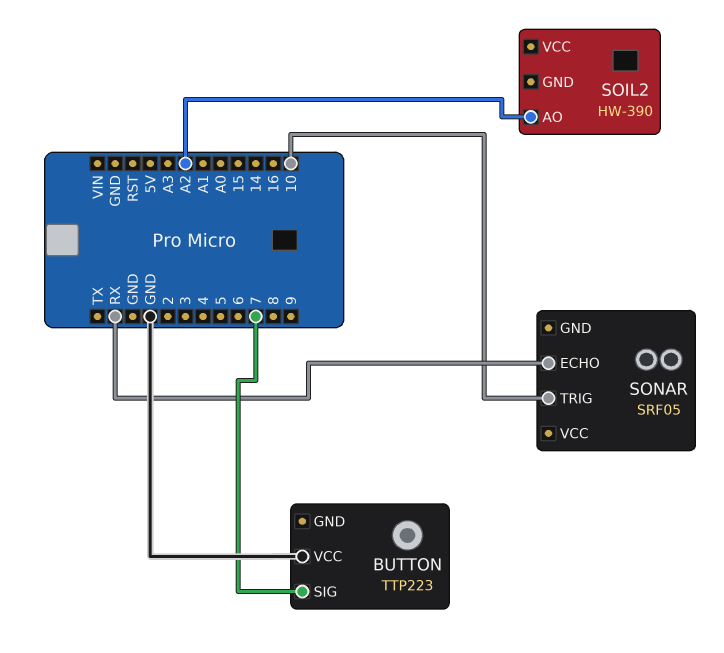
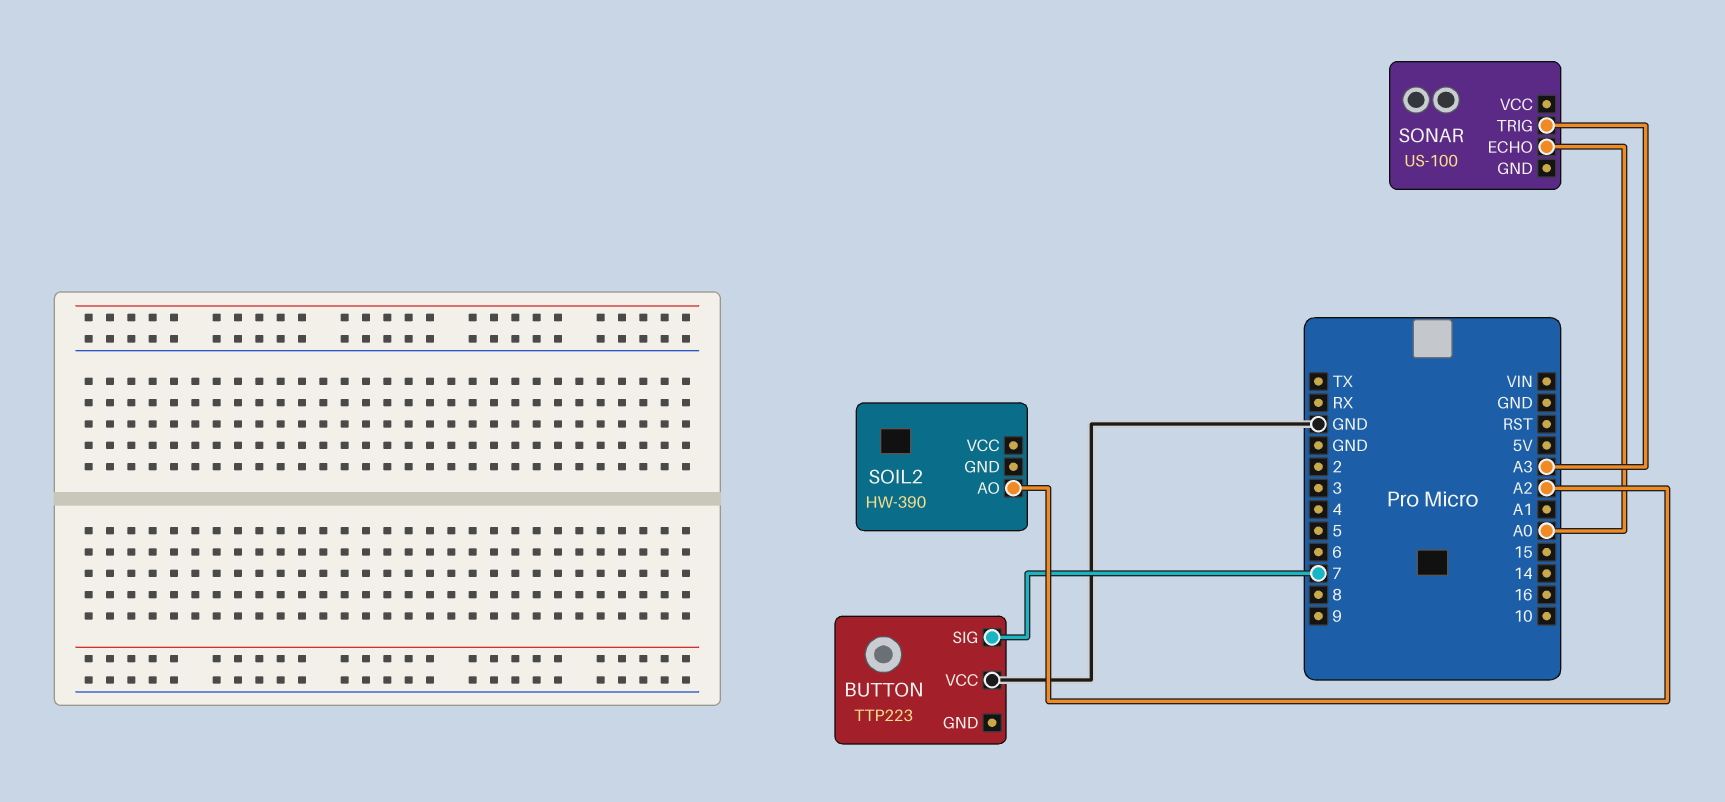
SONAR: SRF05 -> US-100
SONAR pin ECHO: RX -> A0
SONAR pin TRIG: 10 -> A3

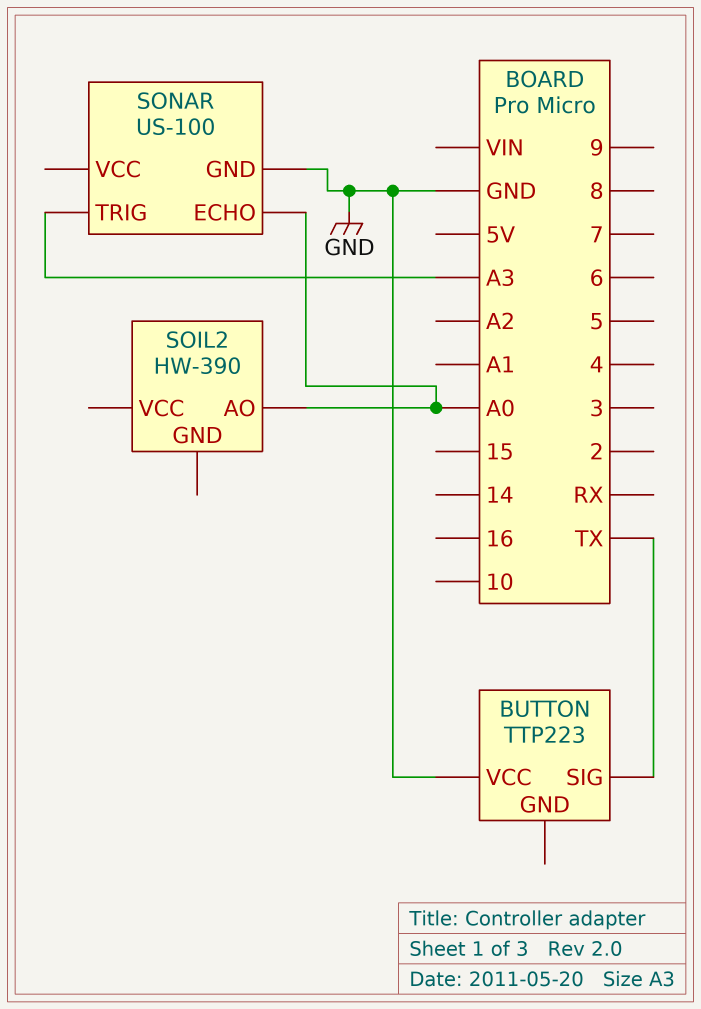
BUTTON pin SIG: 7 -> TX
SOIL2 pin AO: A2 -> A0
SONAR pin GND: none -> GND

